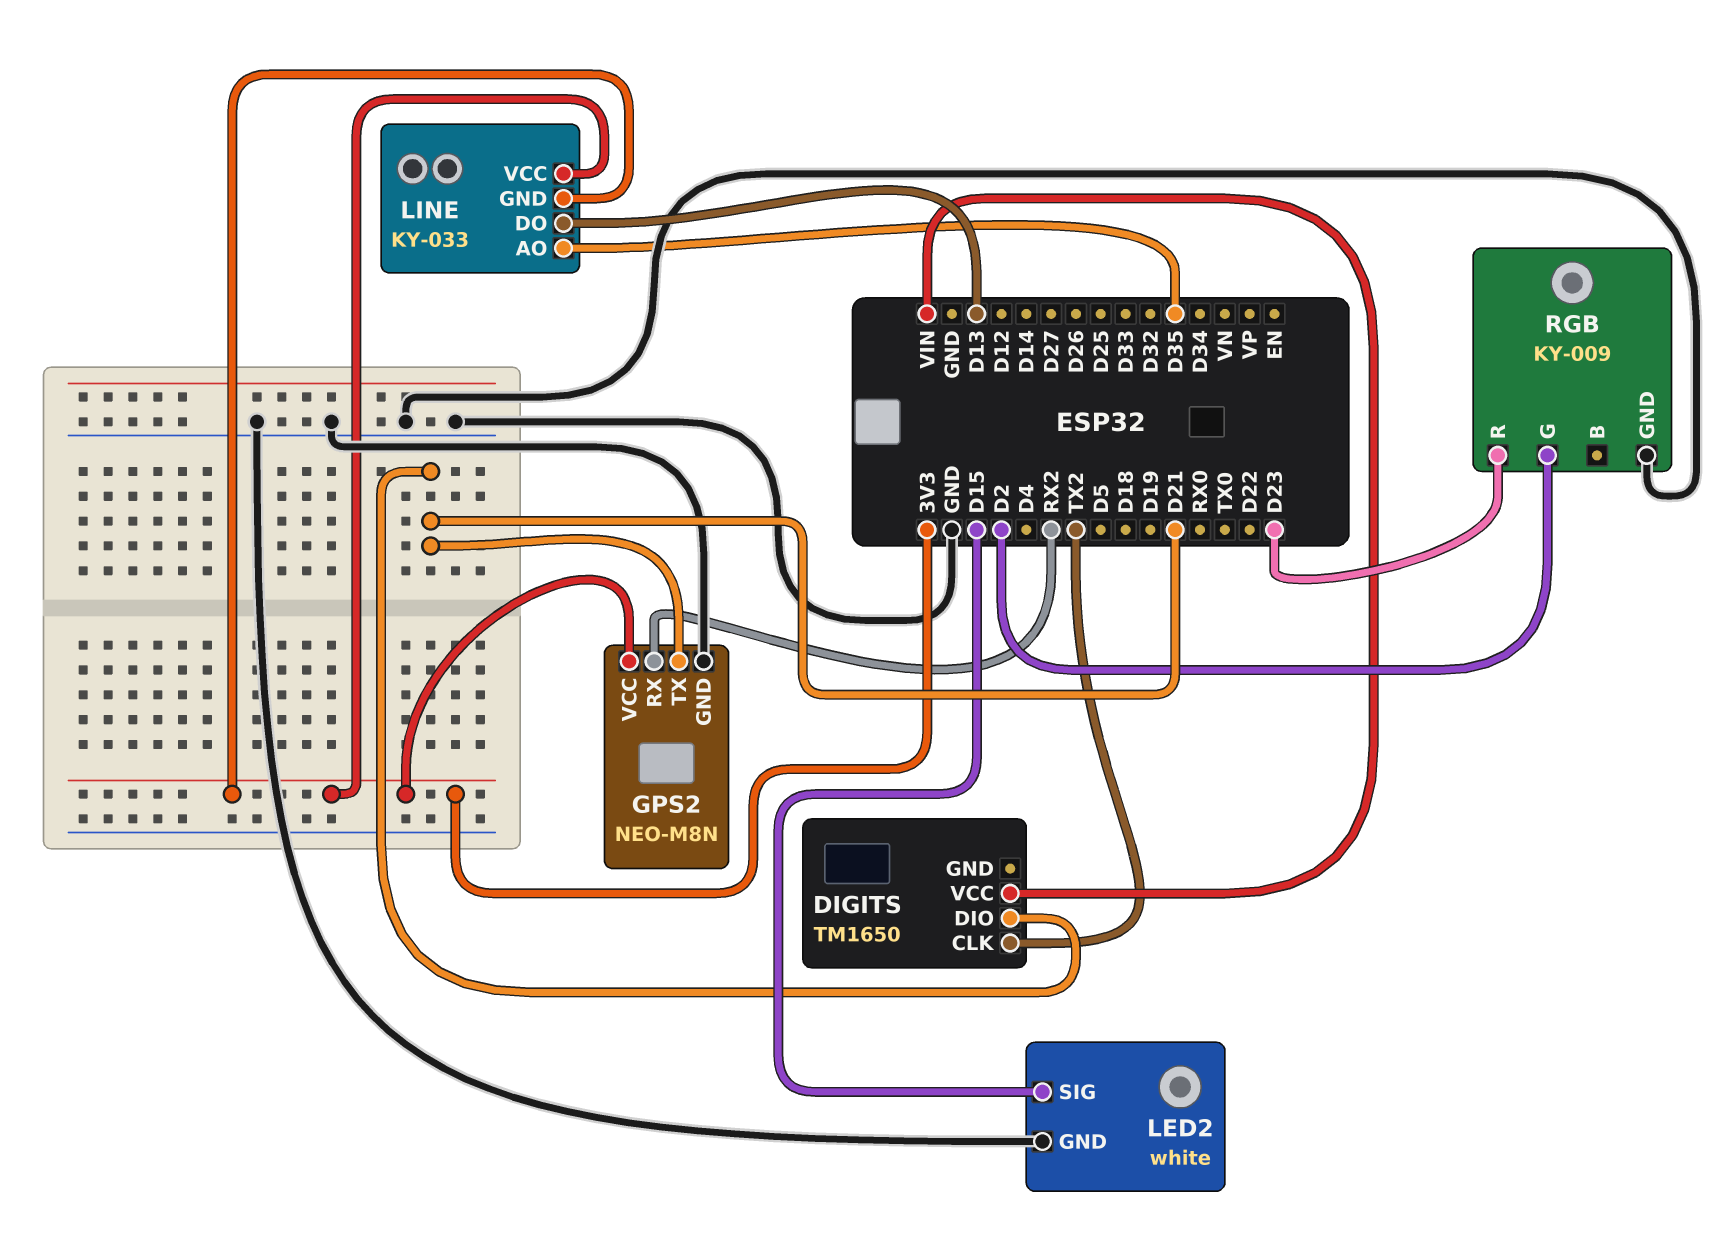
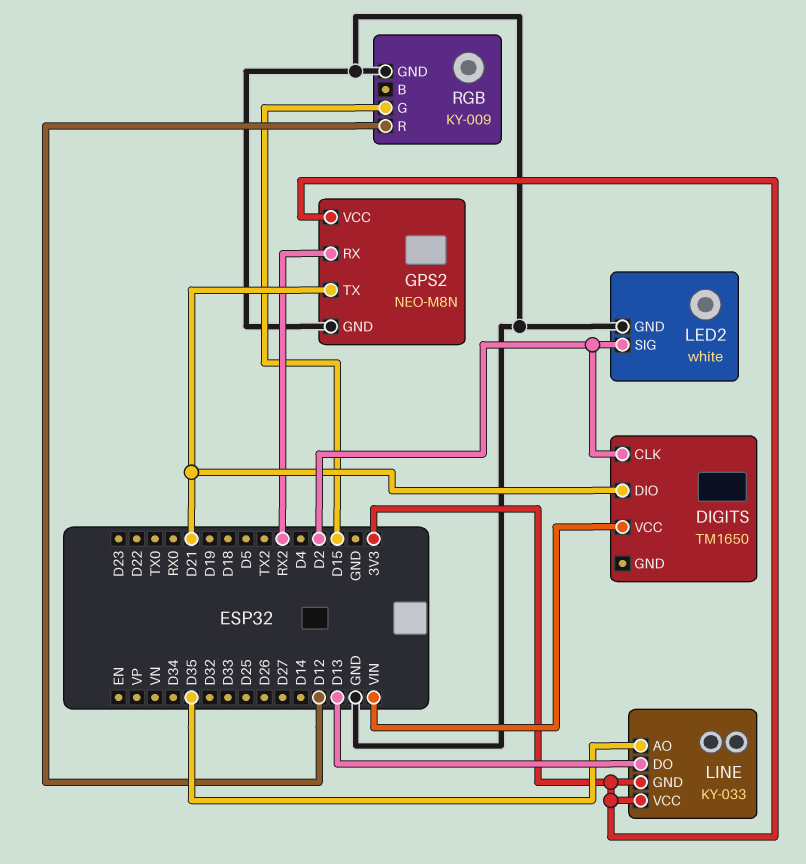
DIGITS pin CLK: TX2 -> D2
LED2 pin SIG: D15 -> D2
RGB pin G: D2 -> D15
RGB pin R: D23 -> D12

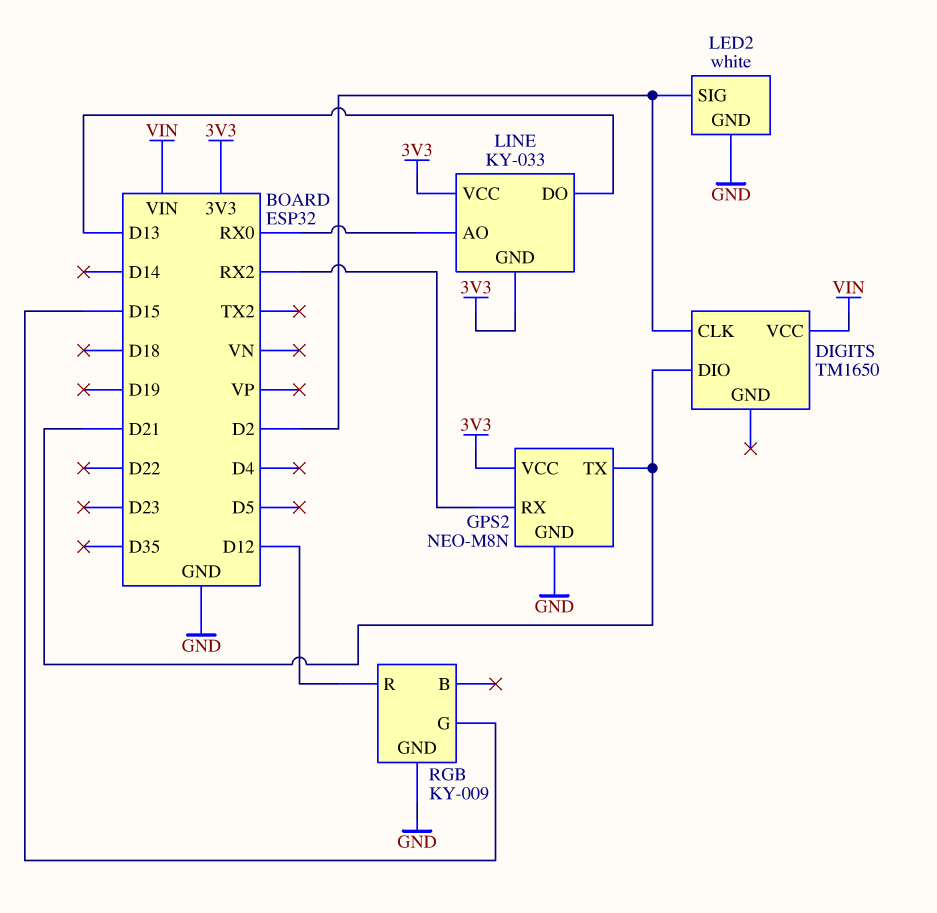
LINE pin AO: D35 -> RX0

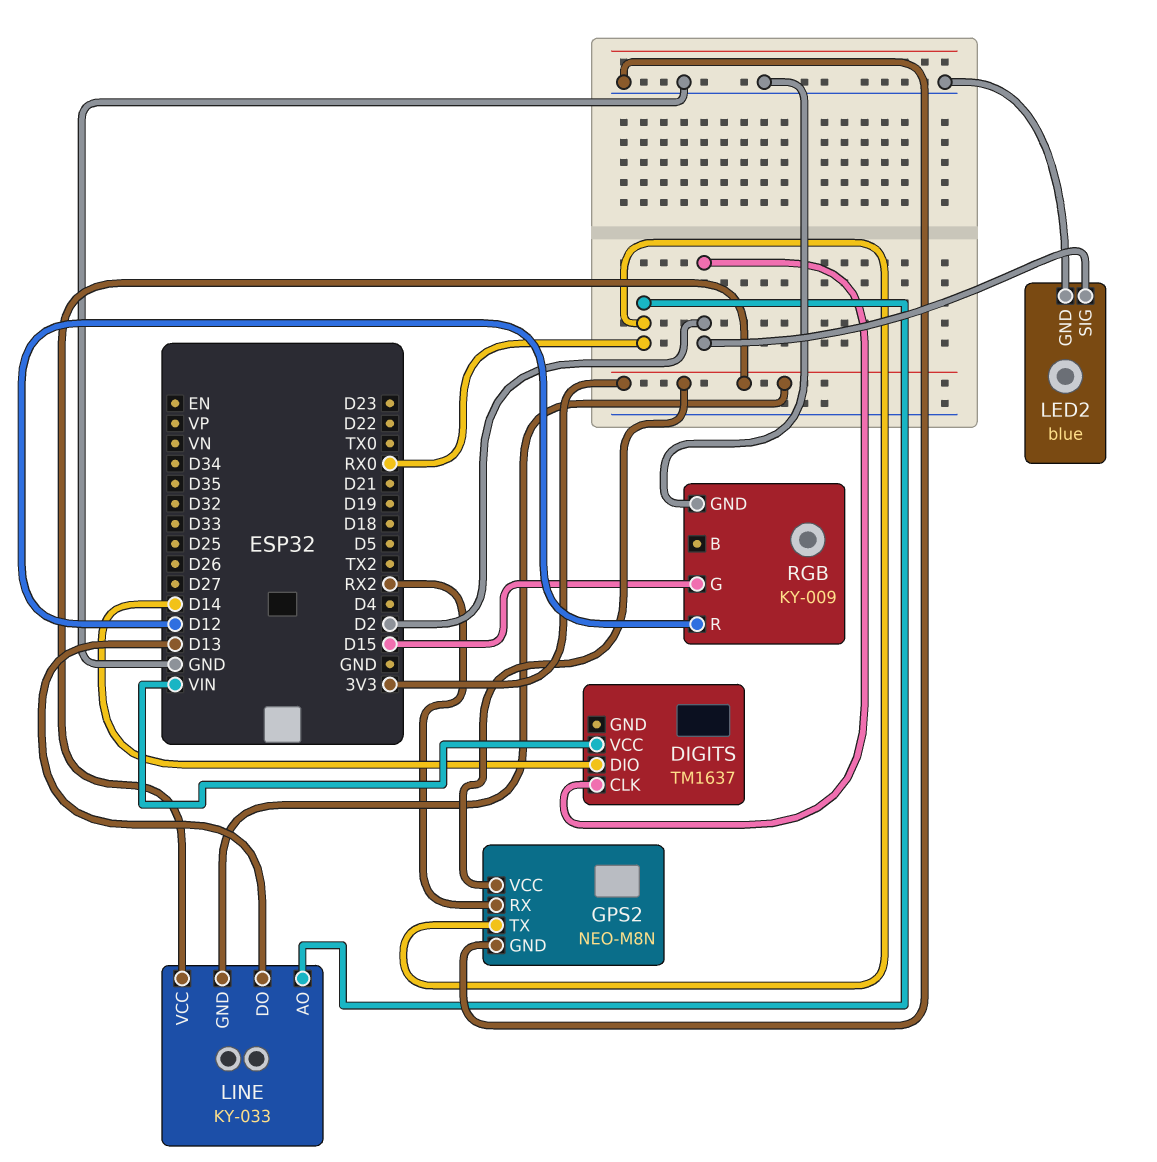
DIGITS: TM1650 -> TM1637
DIGITS pin DIO: D21 -> D14
GPS2 pin TX: D21 -> RX0
LED2: white -> blue

